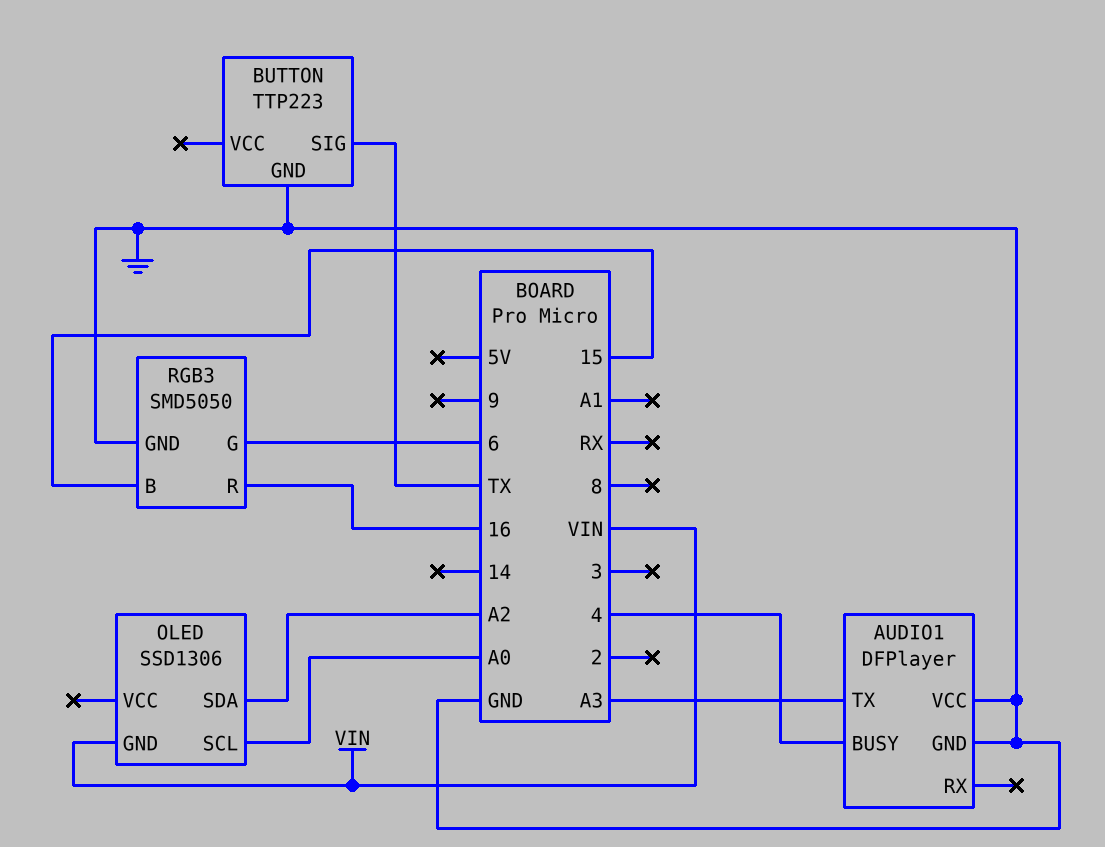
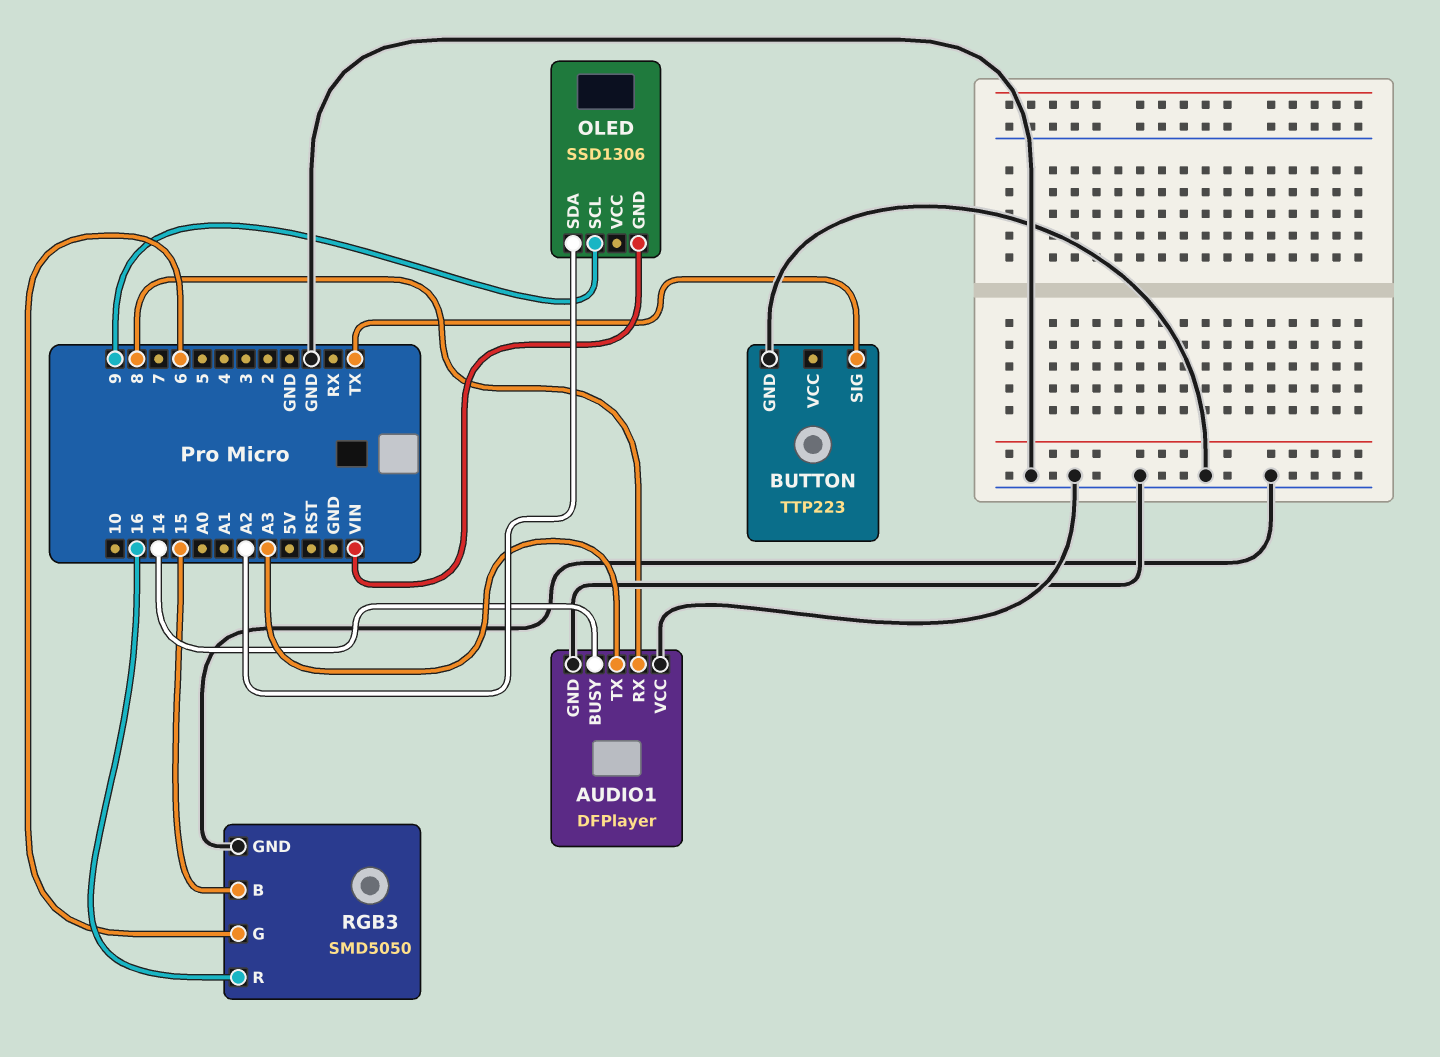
AUDIO1 pin BUSY: 4 -> 14
AUDIO1 pin RX: none -> 8
OLED pin SCL: A0 -> 9

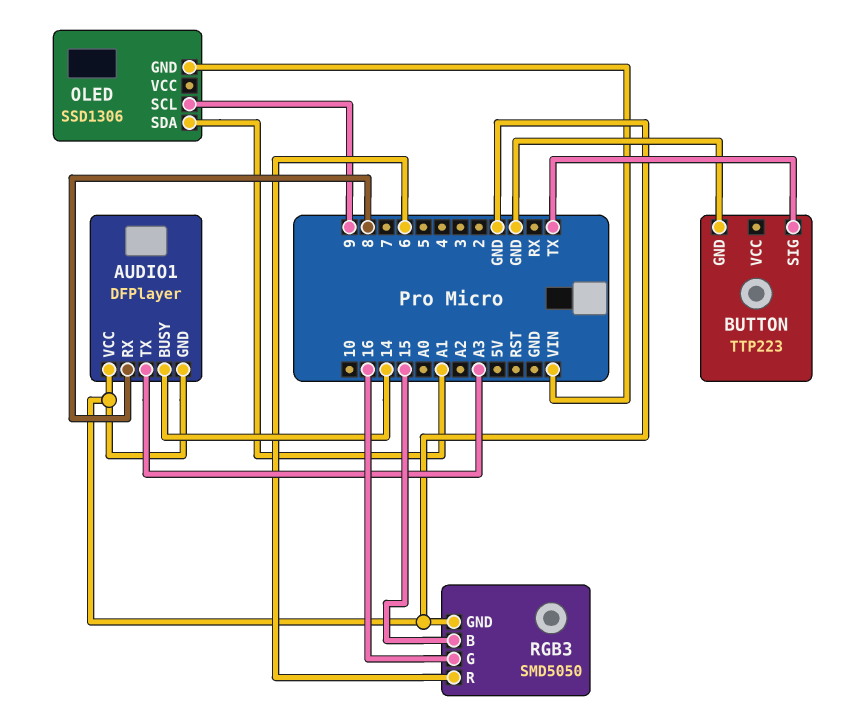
OLED pin SDA: A2 -> A1
RGB3 pin G: 6 -> 16
RGB3 pin R: 16 -> 6

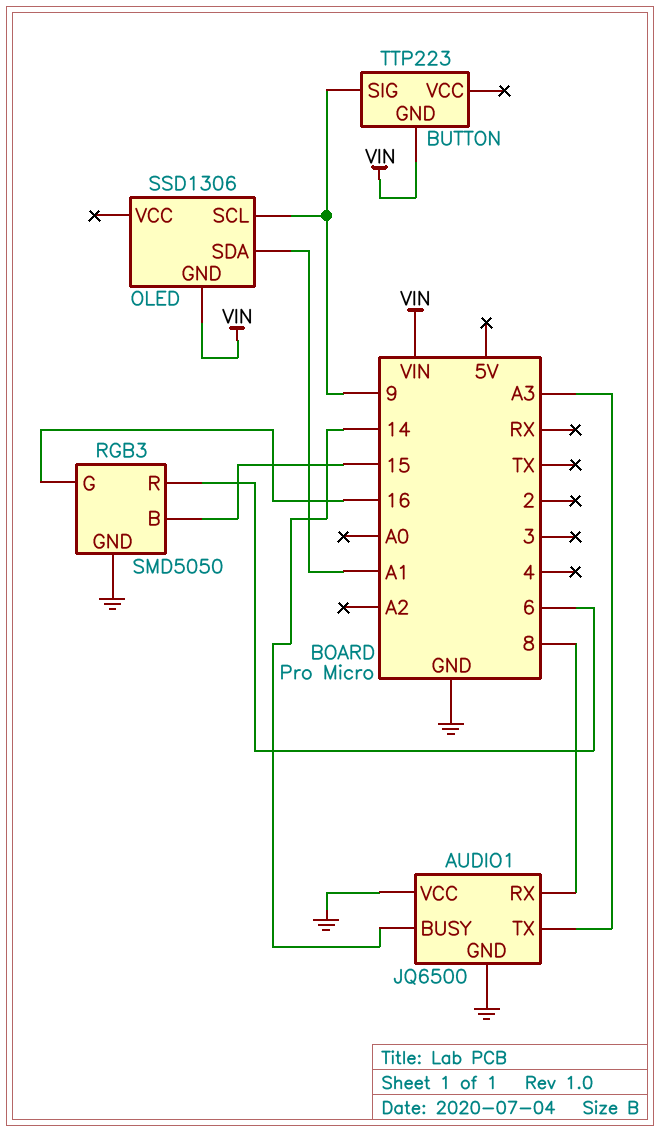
AUDIO1: DFPlayer -> JQ6500
BUTTON pin GND: GND -> VIN
BUTTON pin SIG: TX -> 9

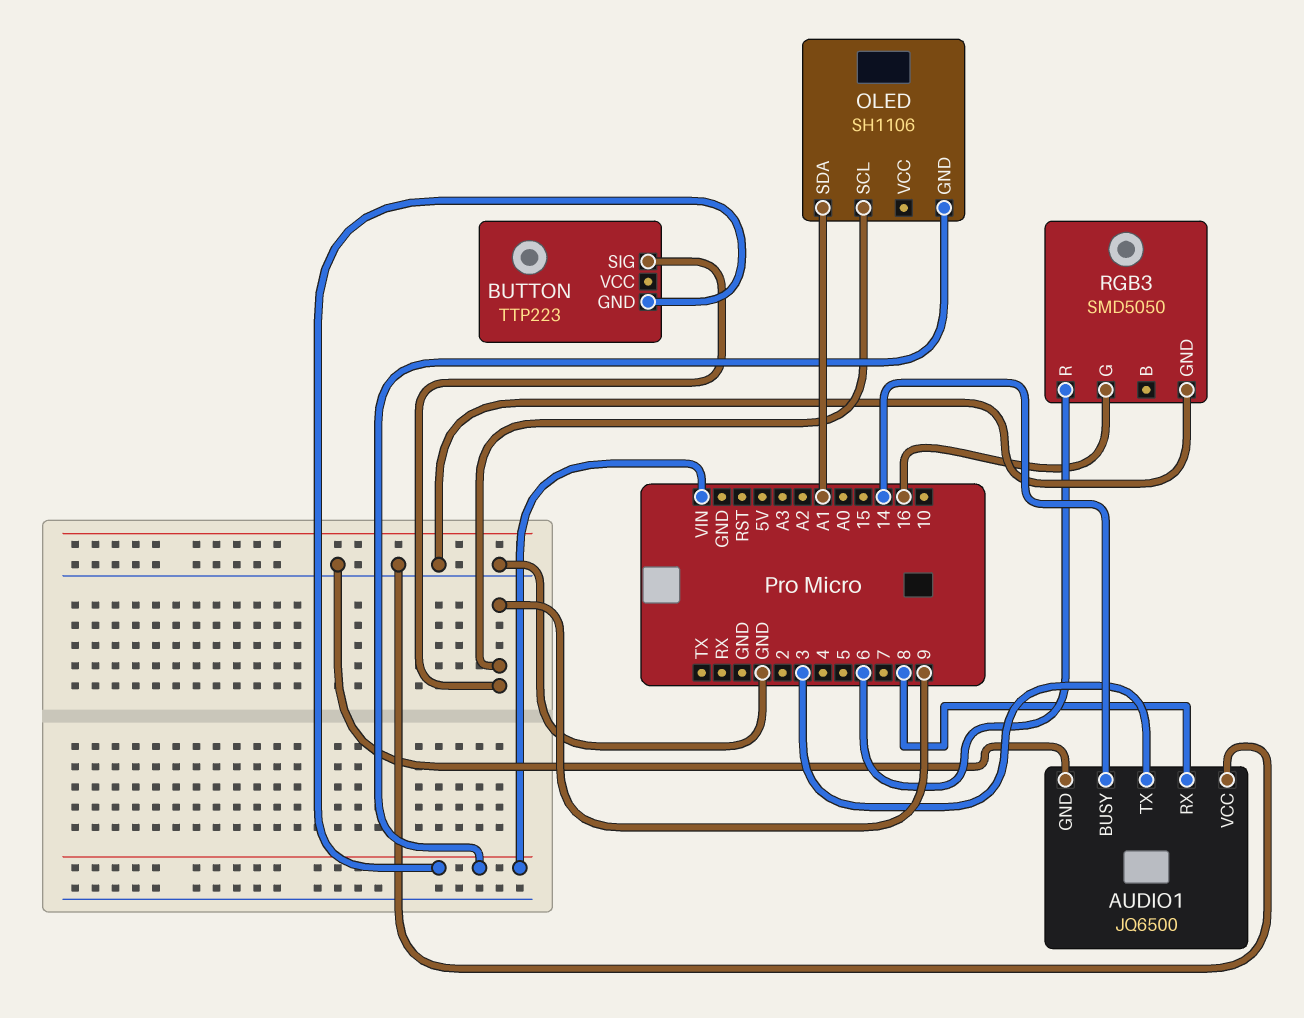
AUDIO1 pin TX: A3 -> 3
OLED: SSD1306 -> SH1106
RGB3 pin B: 15 -> none

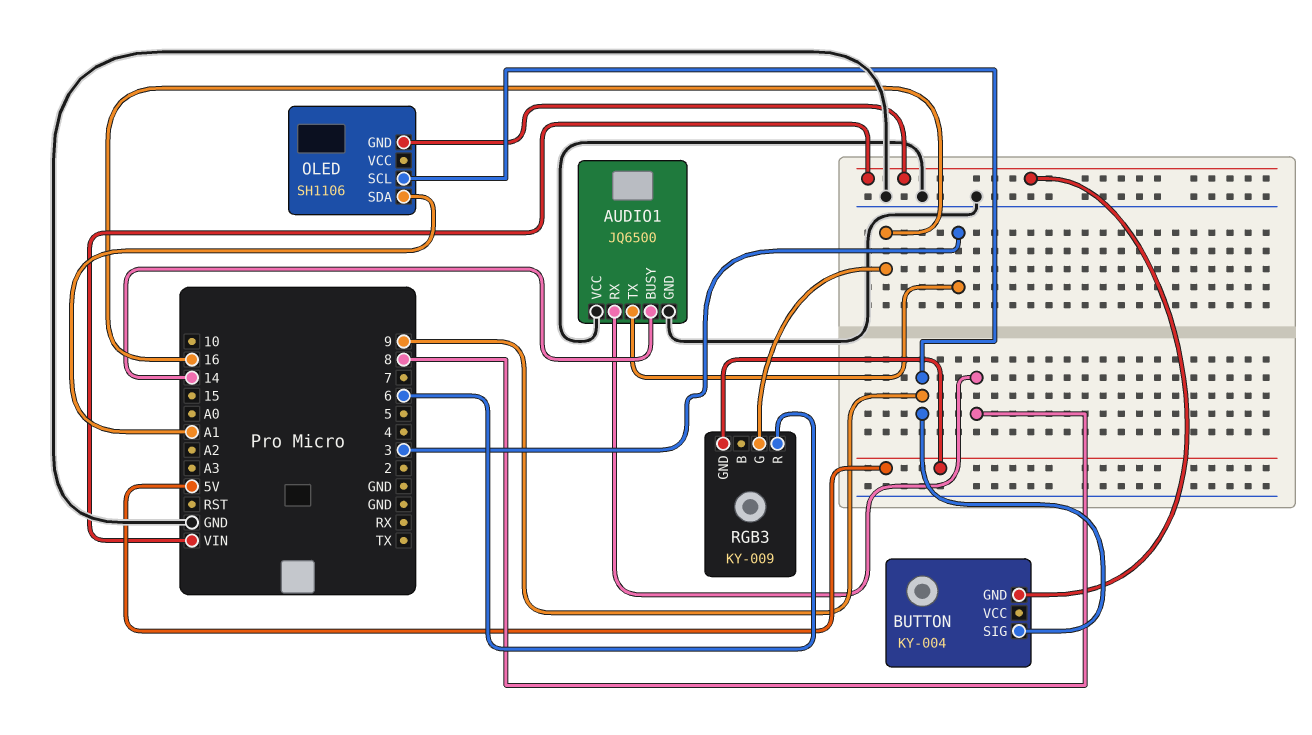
BUTTON: TTP223 -> KY-004
RGB3: SMD5050 -> KY-009
RGB3 pin GND: GND -> 5V

